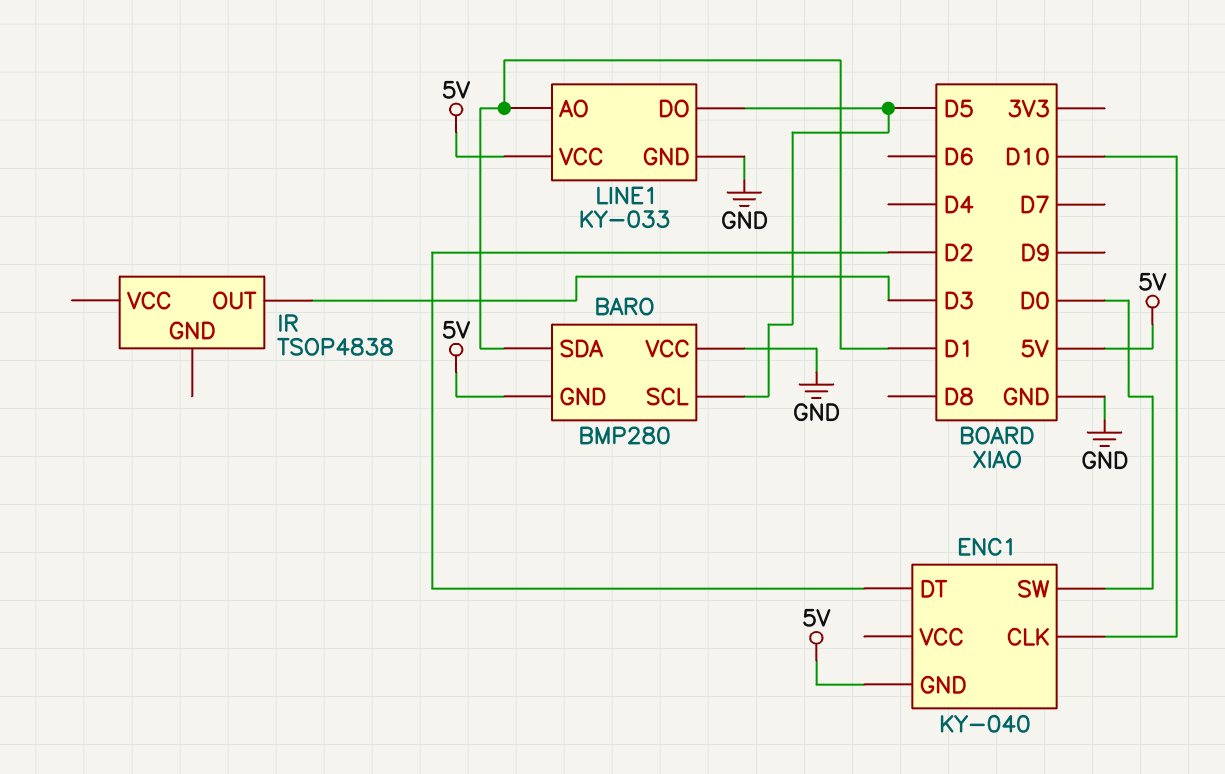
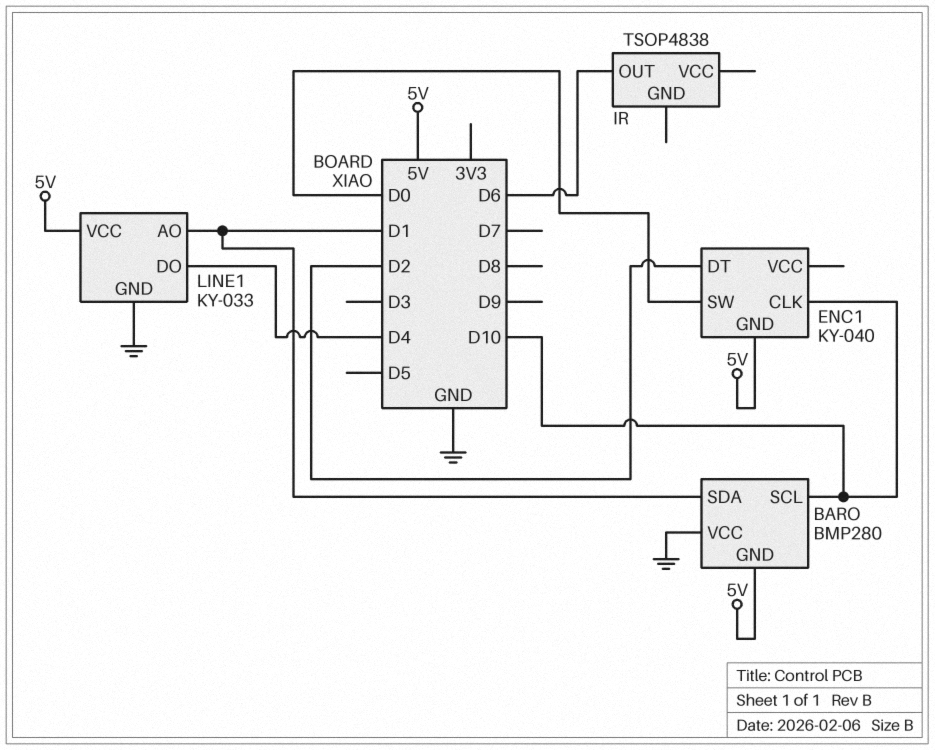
BARO pin SCL: D5 -> D10
IR pin OUT: D3 -> D6
LINE1 pin DO: D5 -> D4

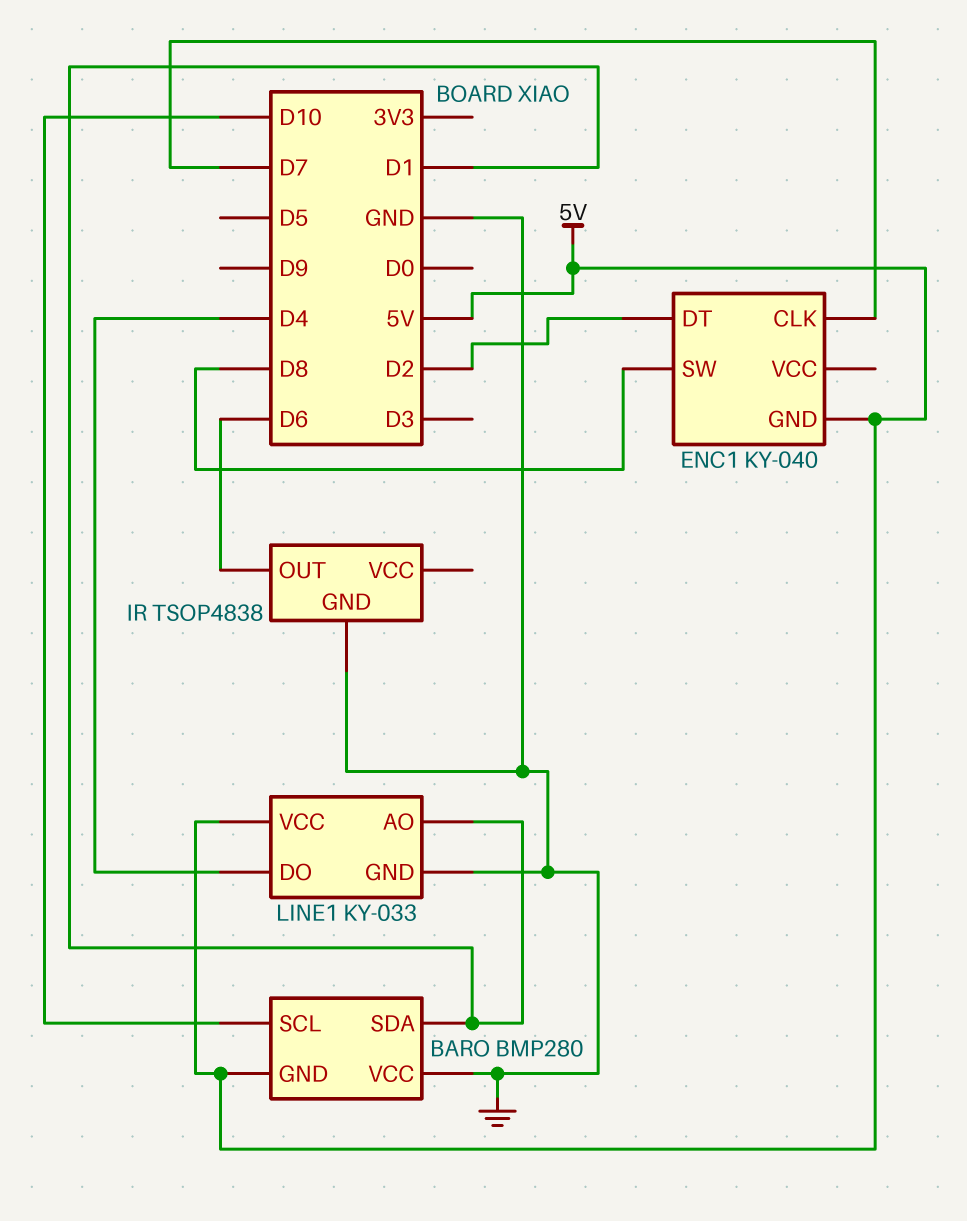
ENC1 pin CLK: D10 -> D7
ENC1 pin SW: D0 -> D8
IR pin GND: none -> GND

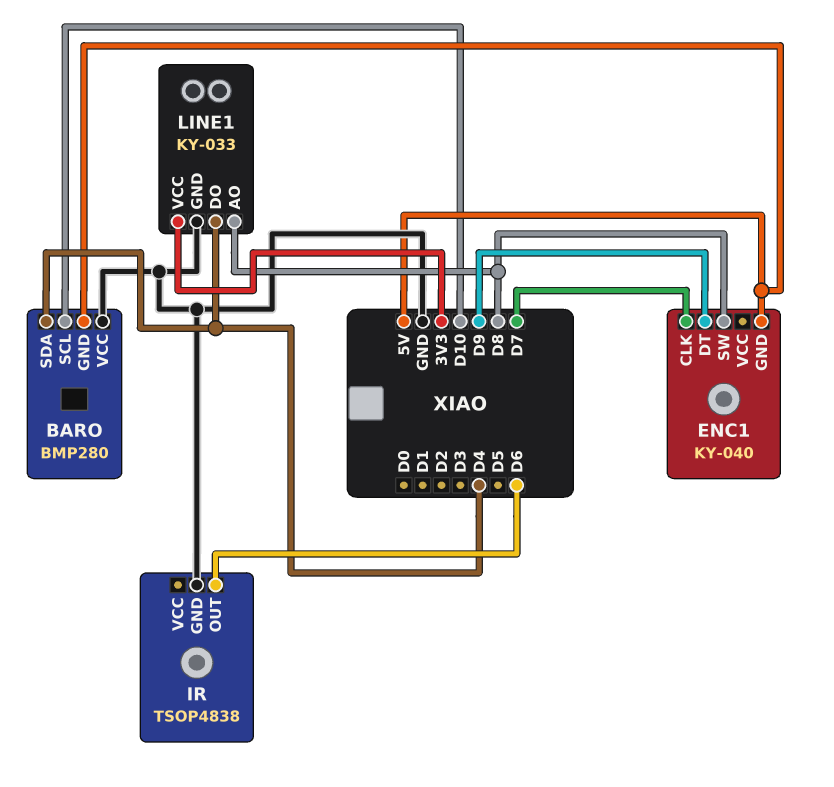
BARO pin SDA: D1 -> D4
ENC1 pin DT: D2 -> D9
LINE1 pin AO: D1 -> D8
LINE1 pin VCC: 5V -> 3V3

